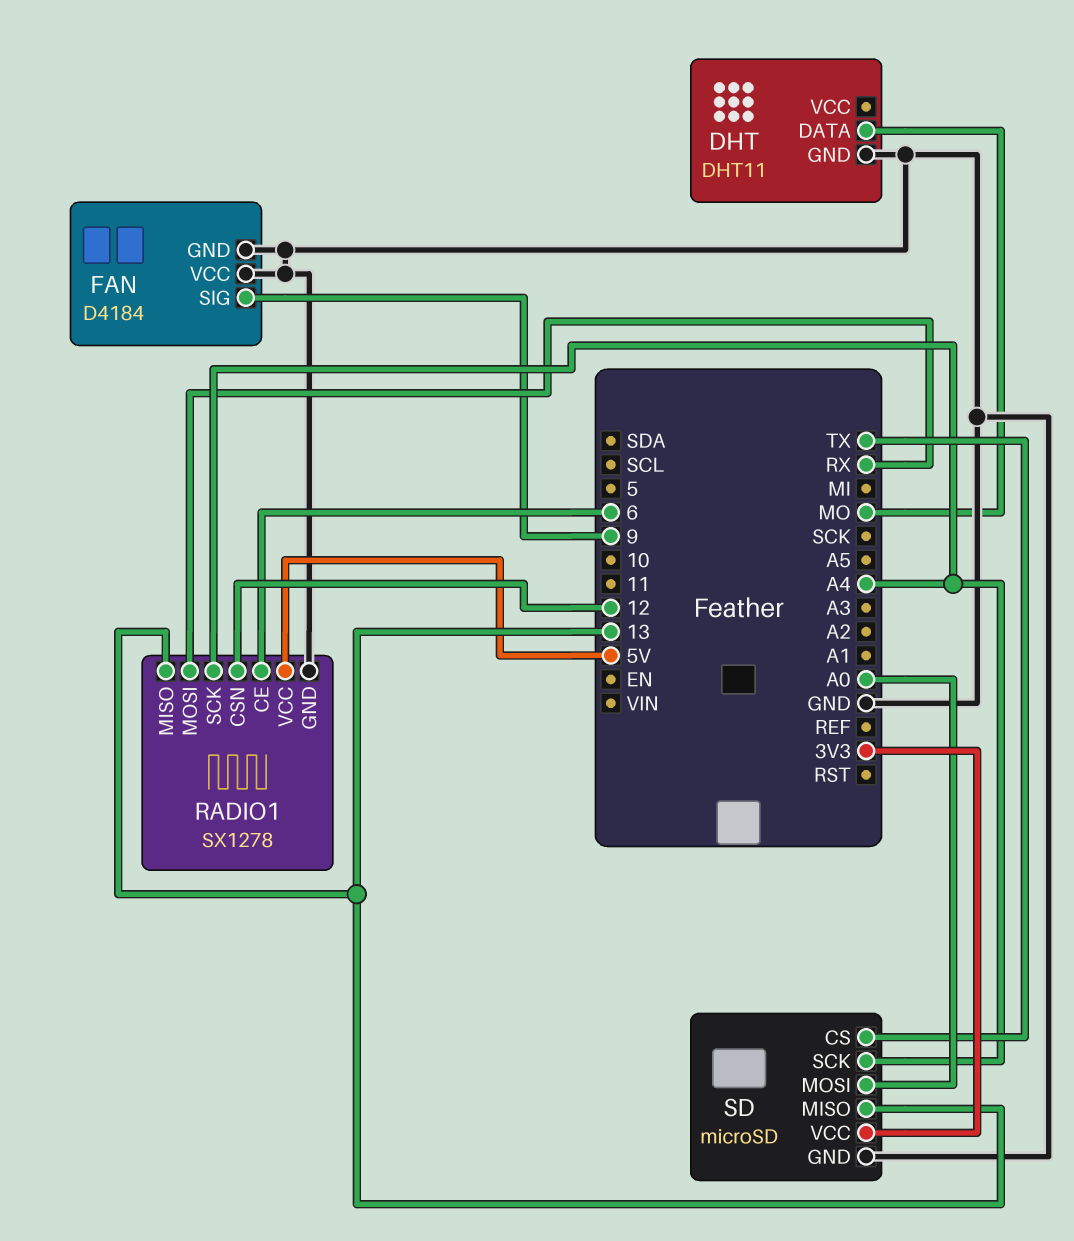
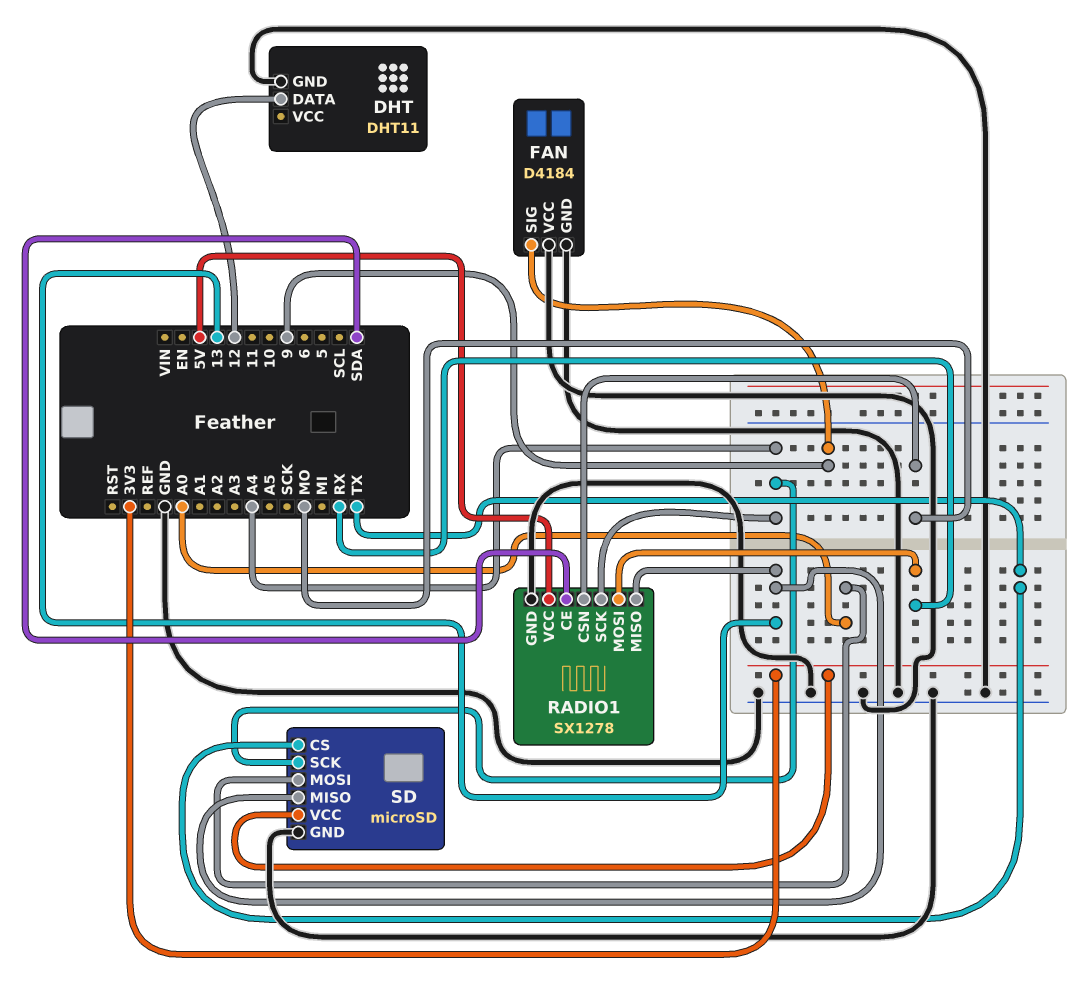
DHT pin DATA: MO -> 12
RADIO1 pin CE: 6 -> SDA
RADIO1 pin CSN: 12 -> MO

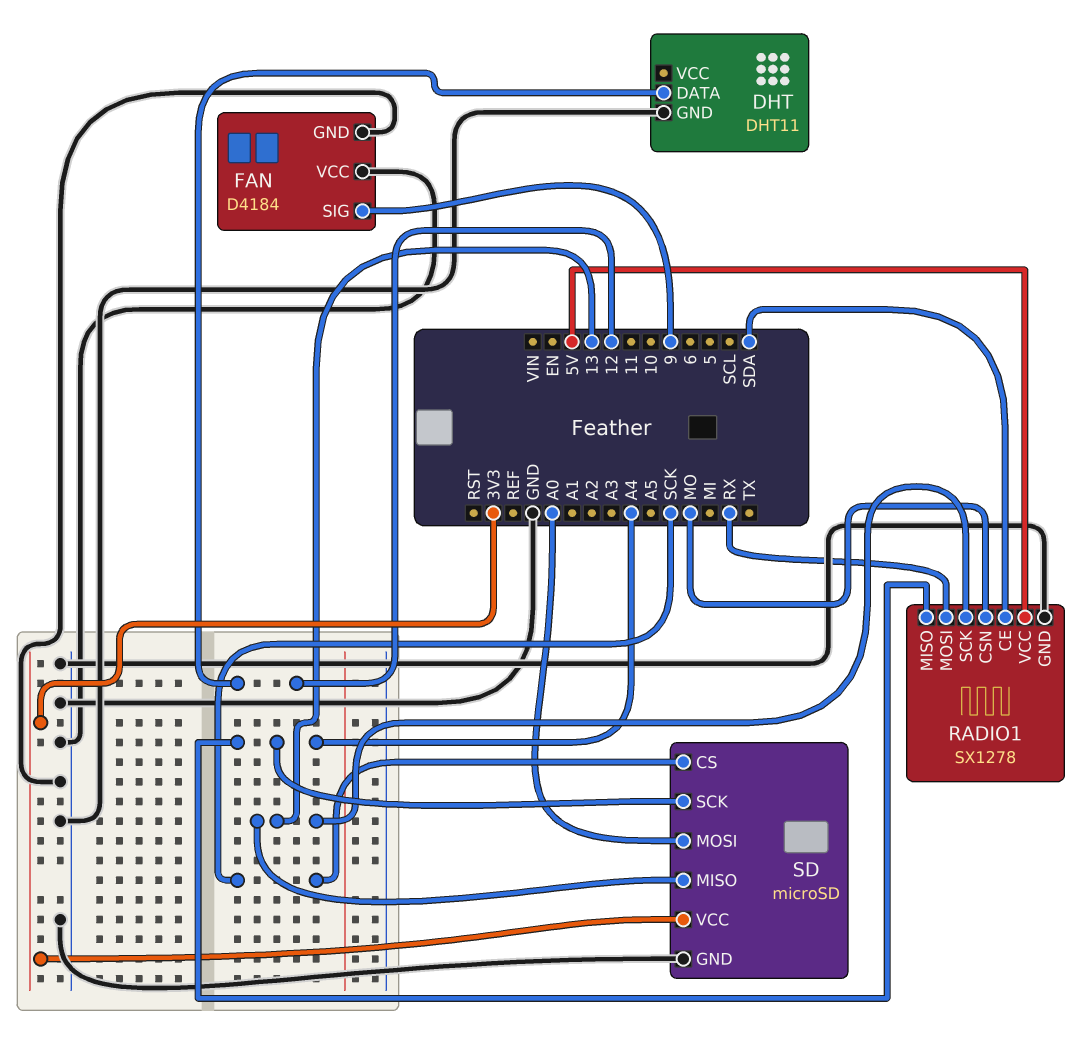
RADIO1 pin MISO: 13 -> A4
RADIO1 pin SCK: A4 -> 13
SD pin CS: TX -> SCK

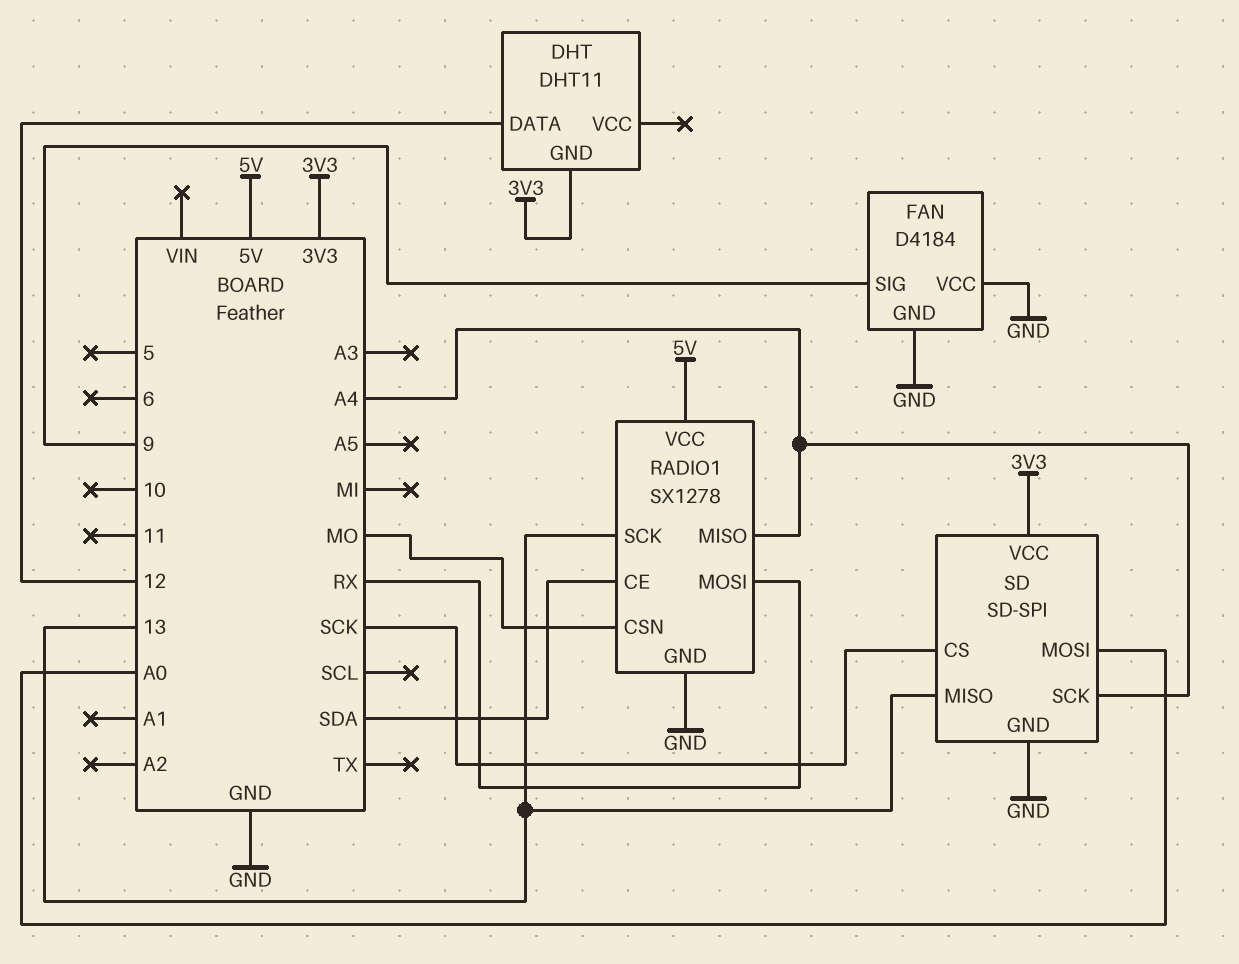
DHT pin GND: GND -> 3V3
SD: microSD -> SD-SPI

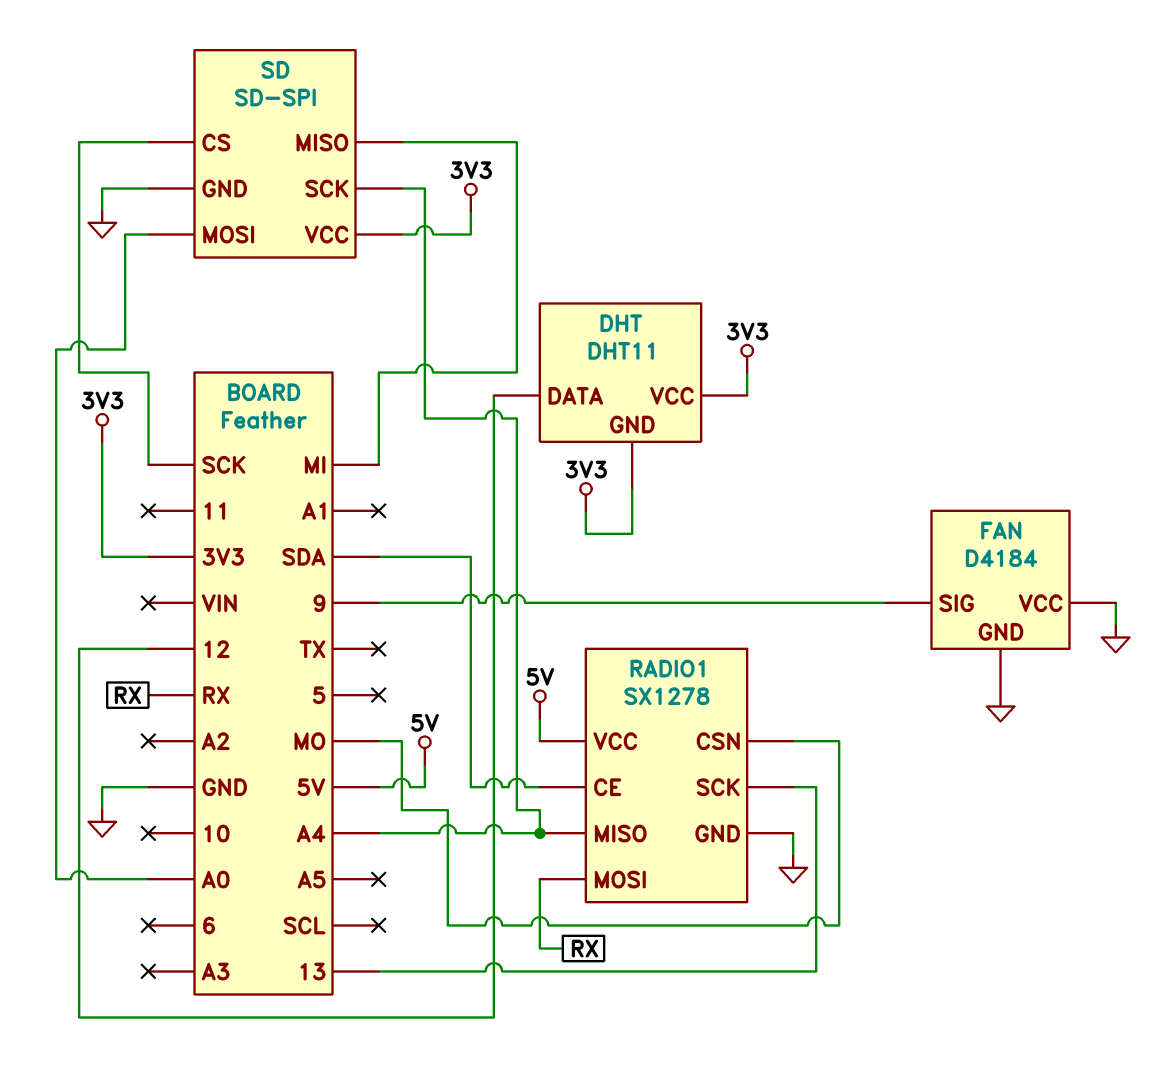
DHT pin VCC: none -> 3V3
SD pin MISO: 13 -> MI

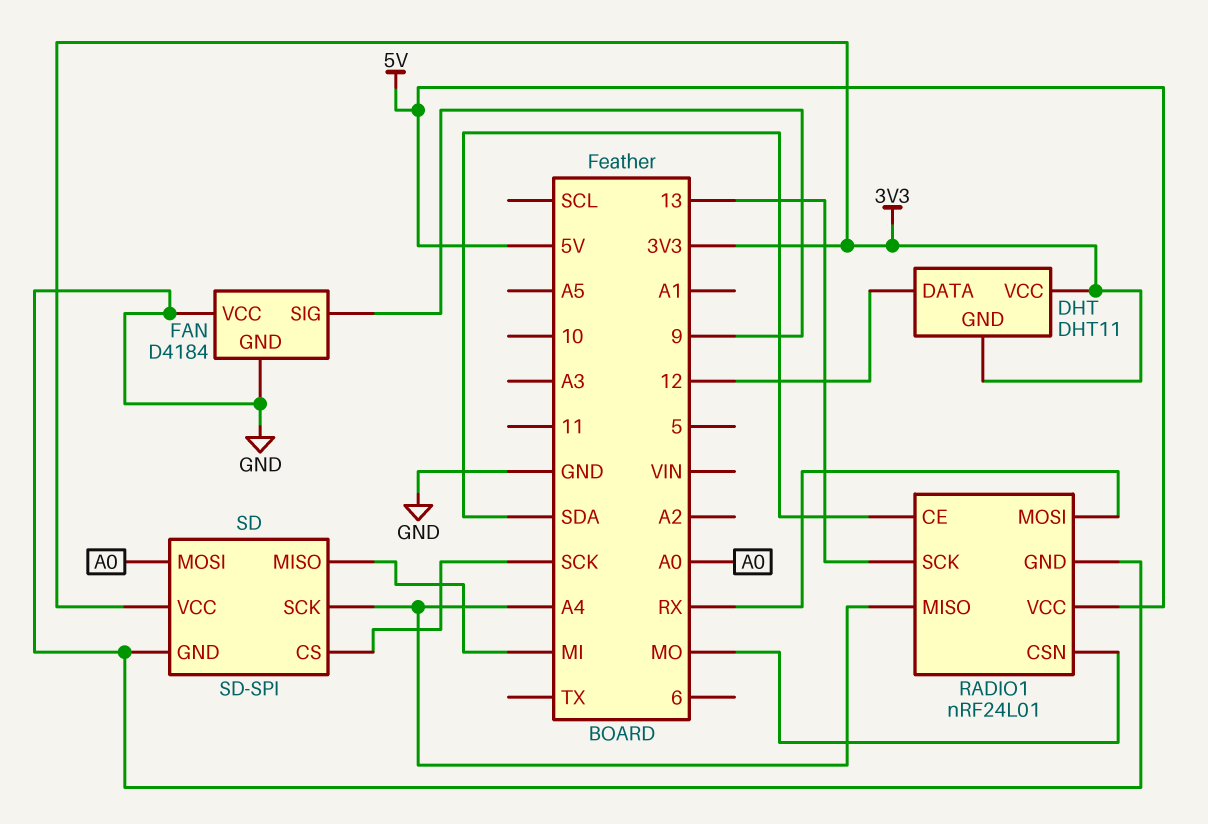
RADIO1: SX1278 -> nRF24L01

